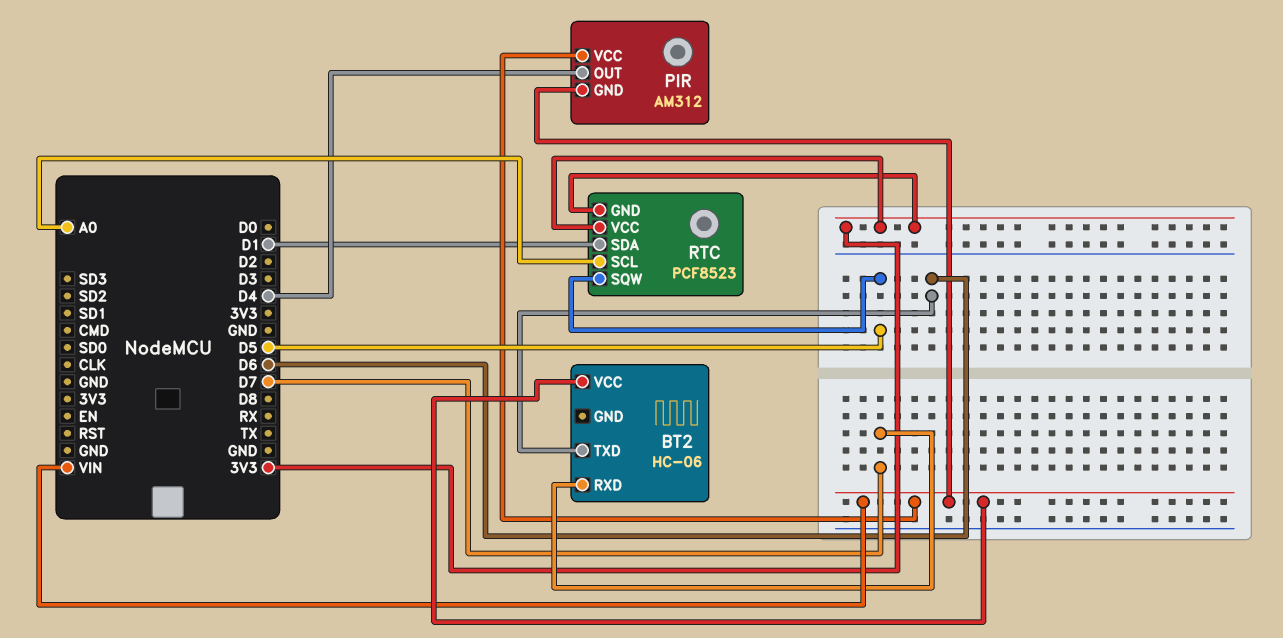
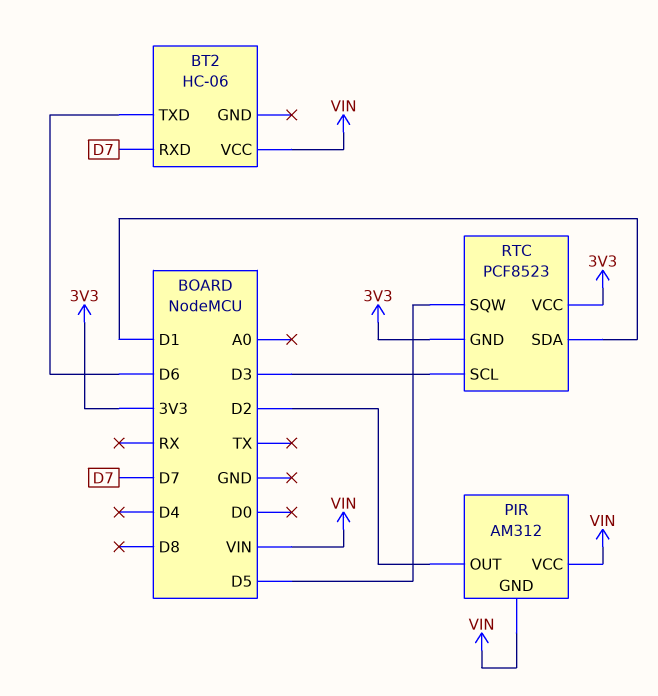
PIR pin OUT: D4 -> D2
RTC pin SCL: A0 -> D3

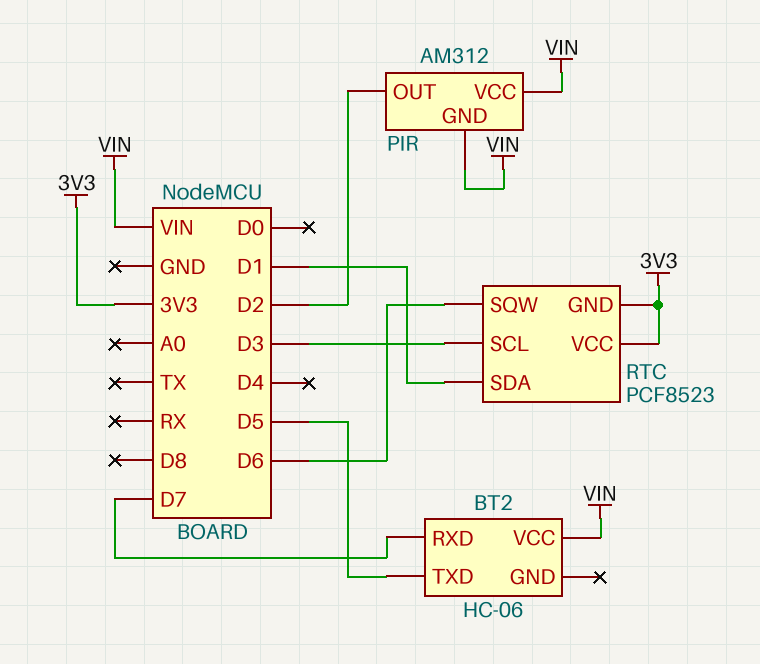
BT2 pin TXD: D6 -> D5
RTC pin SQW: D5 -> D6

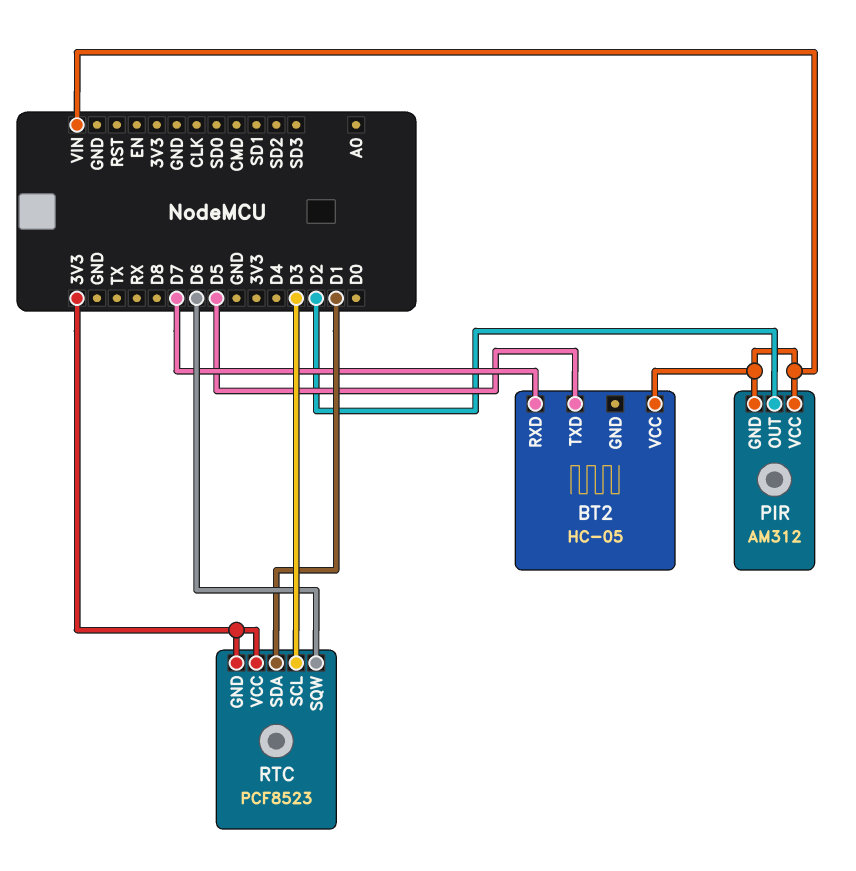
BT2: HC-06 -> HC-05

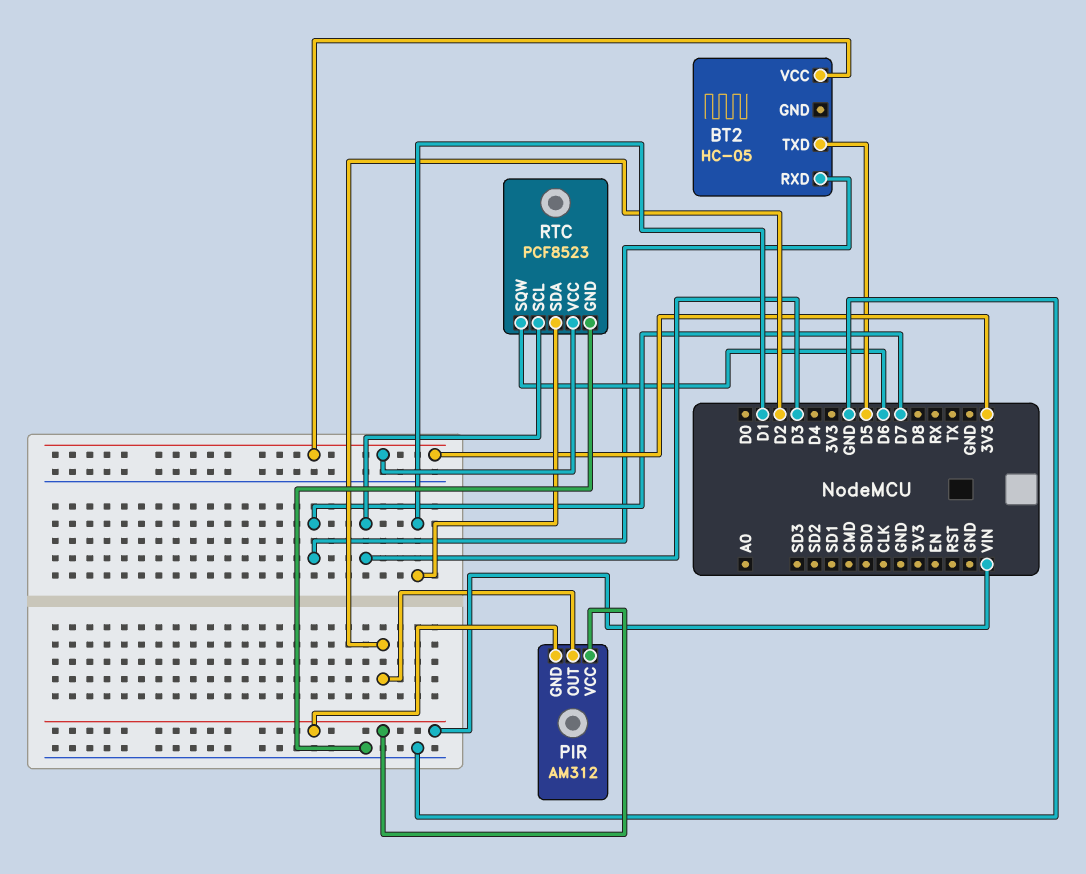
BT2 pin VCC: VIN -> 3V3
RTC pin GND: 3V3 -> GND

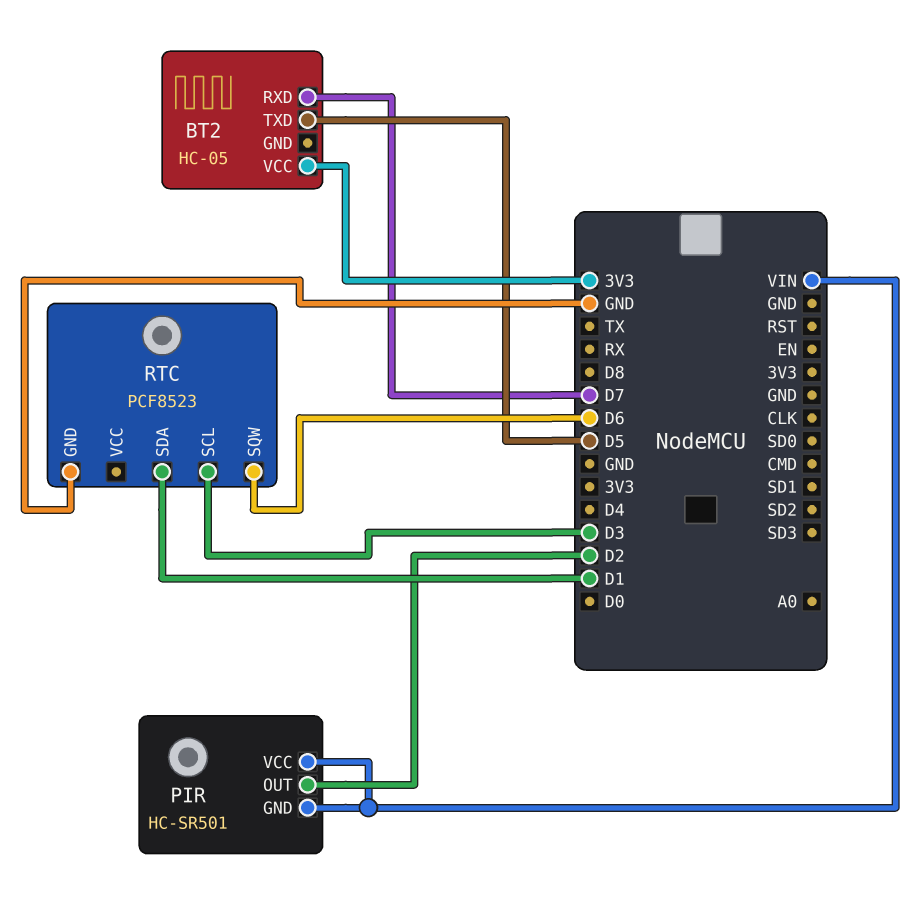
PIR: AM312 -> HC-SR501
RTC pin VCC: 3V3 -> none

